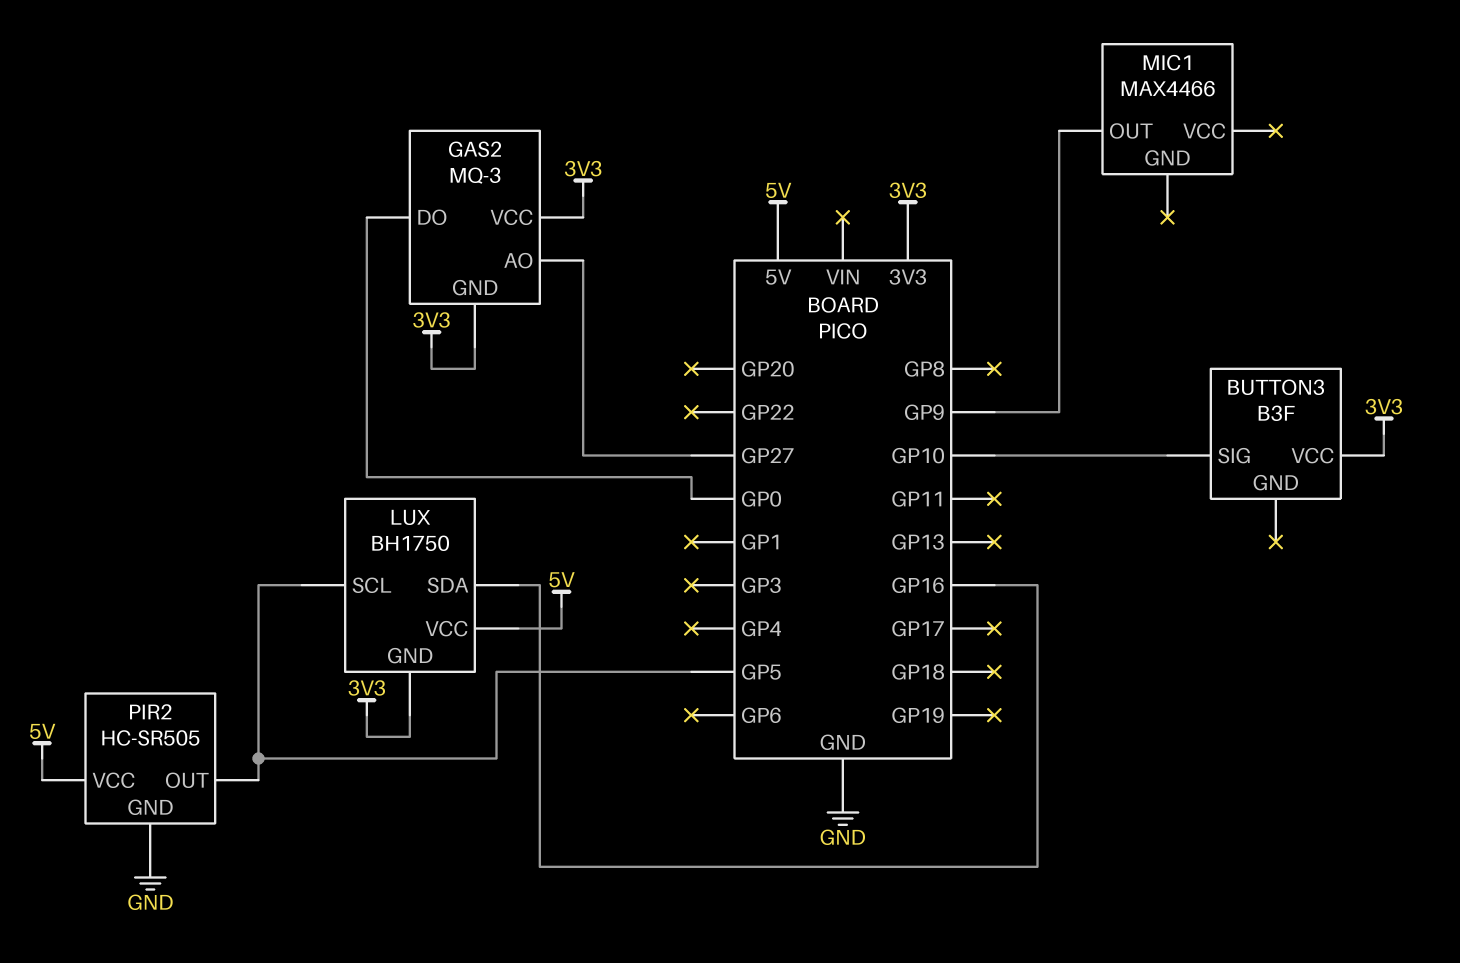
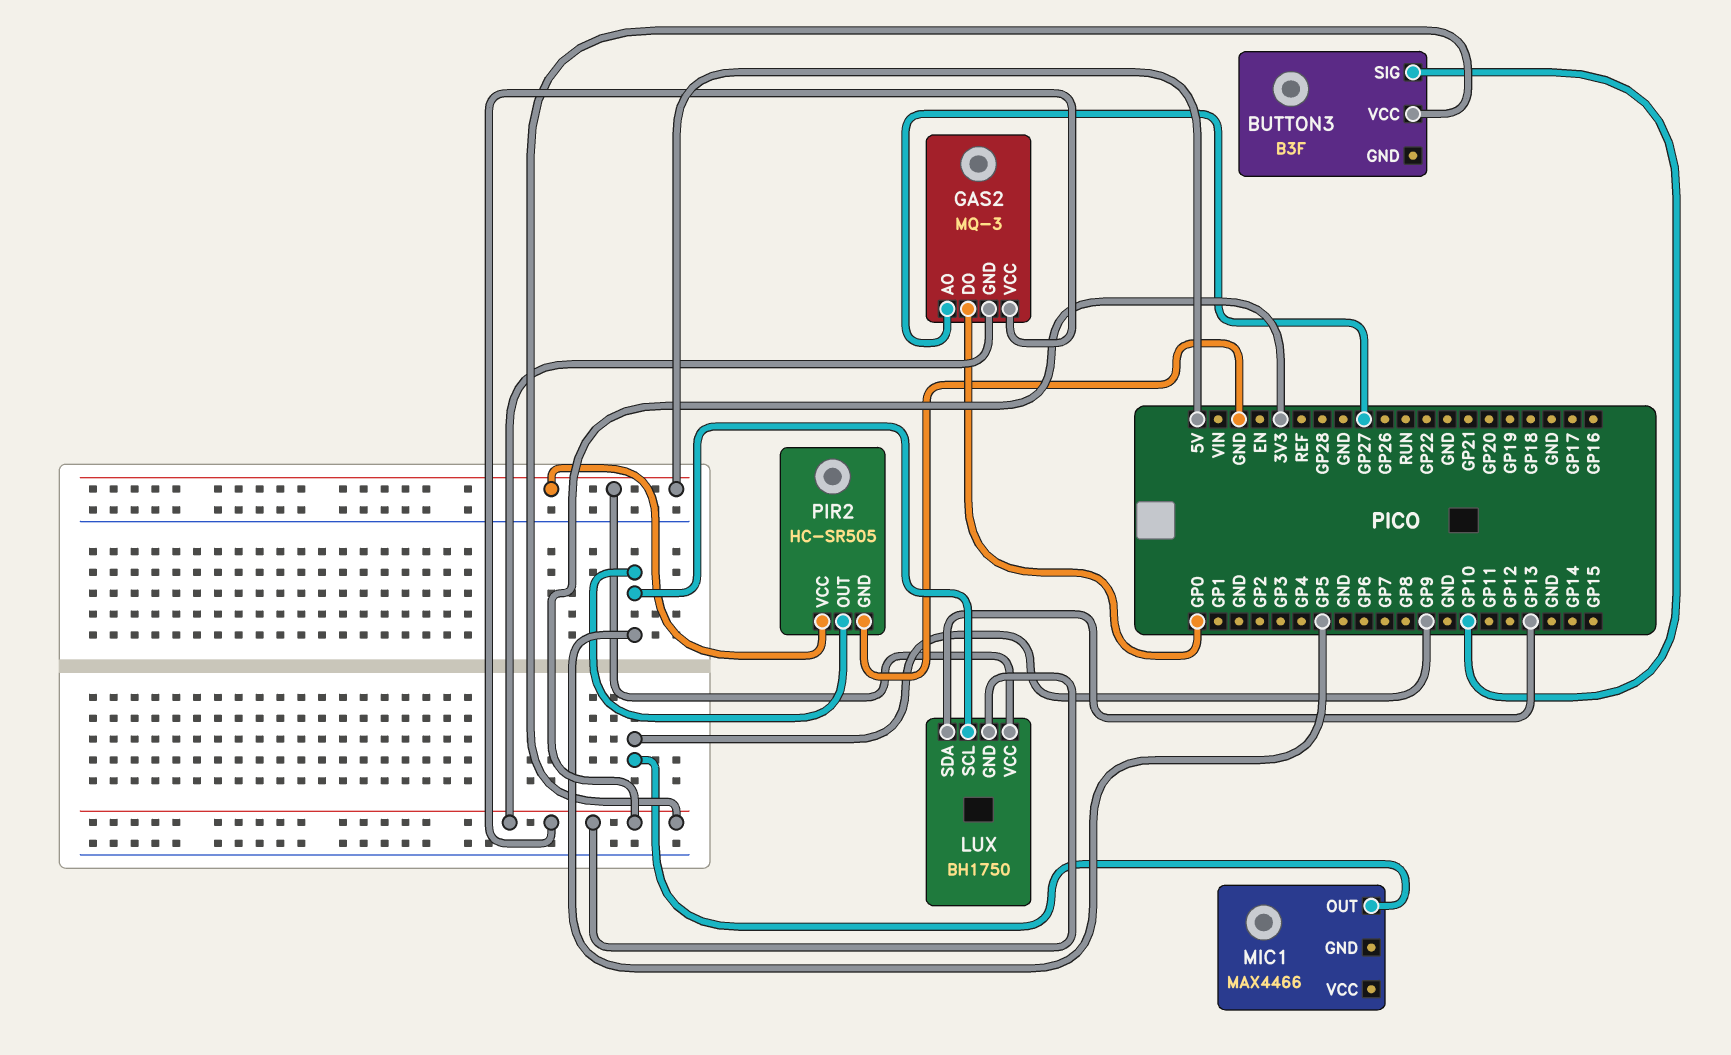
LUX pin SDA: GP16 -> GP13

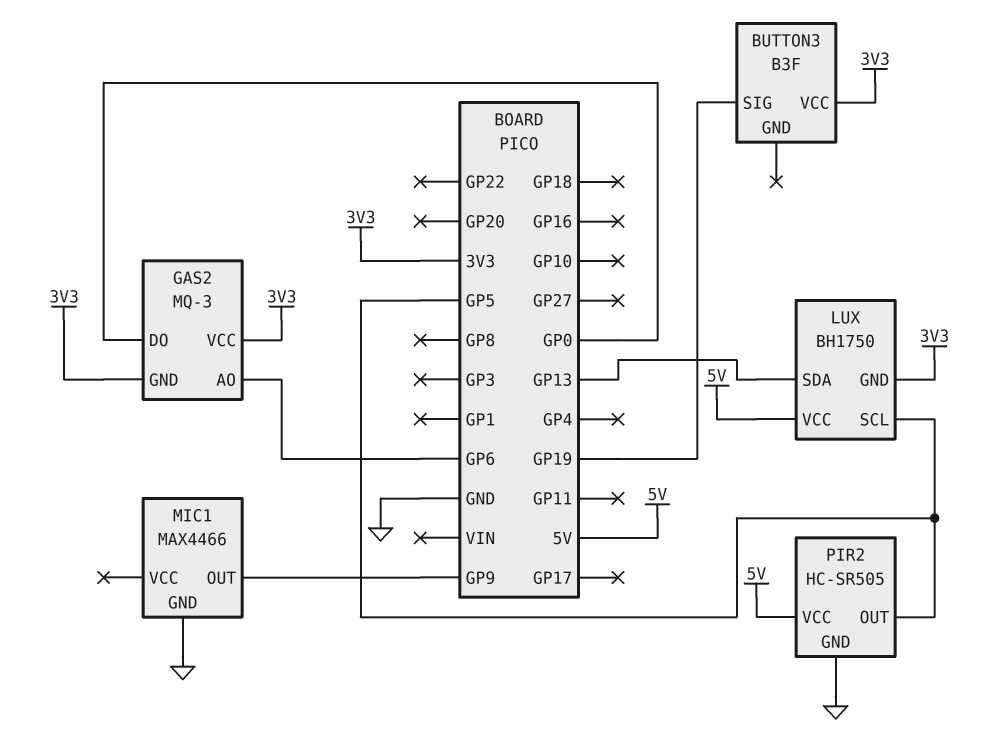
BUTTON3 pin SIG: GP10 -> GP19
GAS2 pin AO: GP27 -> GP6
MIC1 pin GND: none -> GND

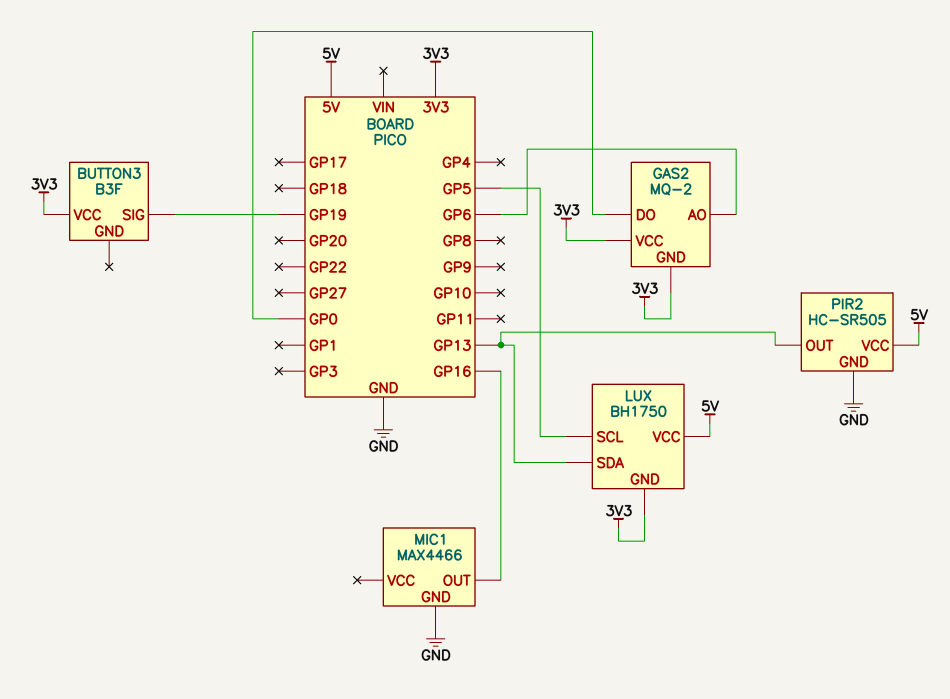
GAS2: MQ-3 -> MQ-2
MIC1 pin OUT: GP9 -> GP16
PIR2 pin OUT: GP5 -> GP13

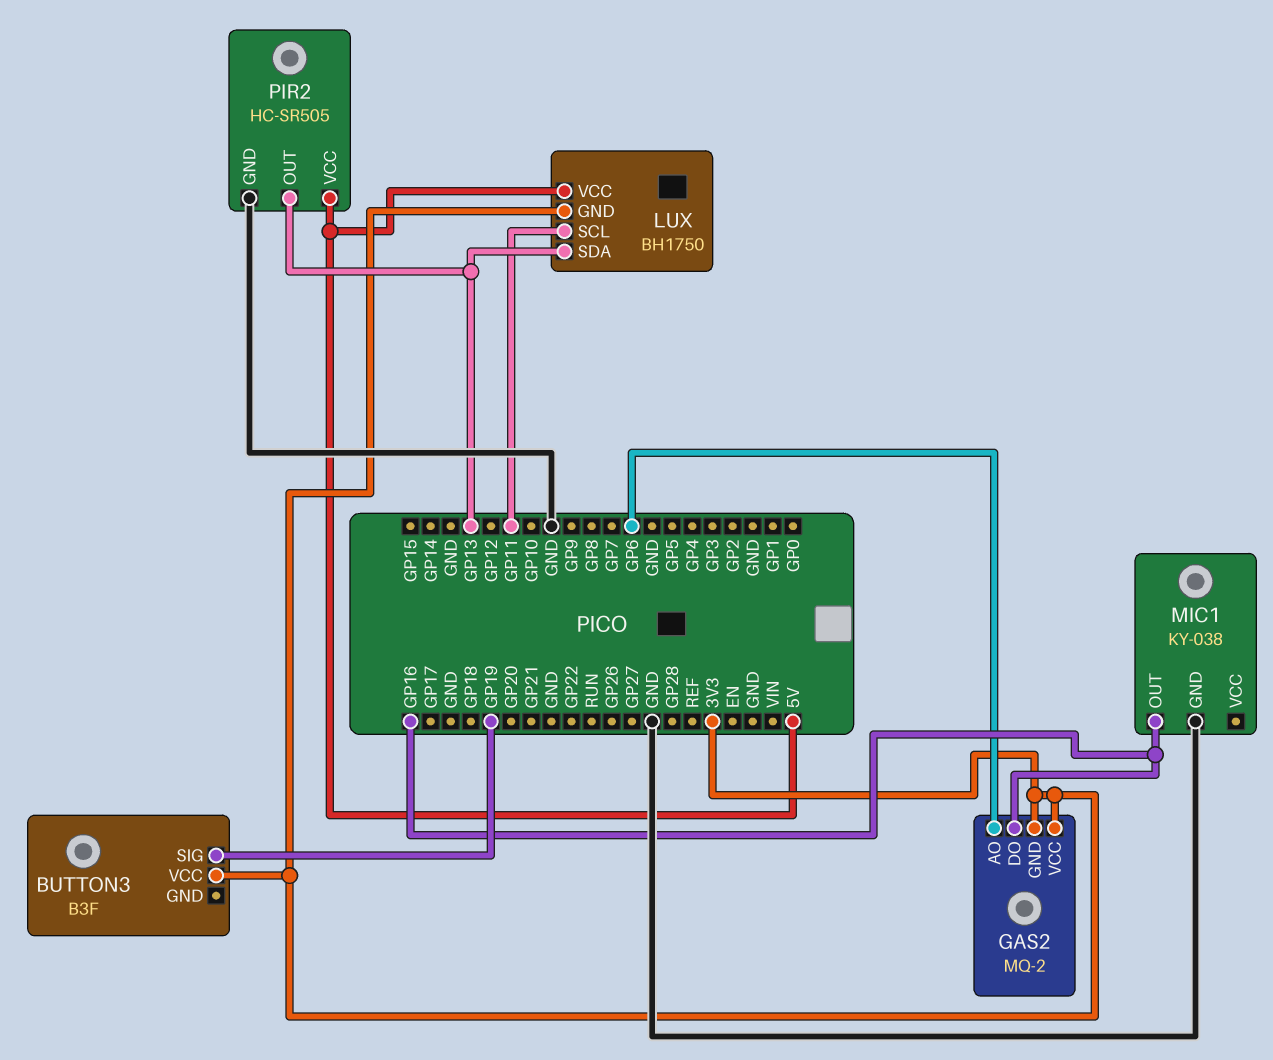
GAS2 pin DO: GP0 -> GP16
LUX pin SCL: GP5 -> GP11
MIC1: MAX4466 -> KY-038

